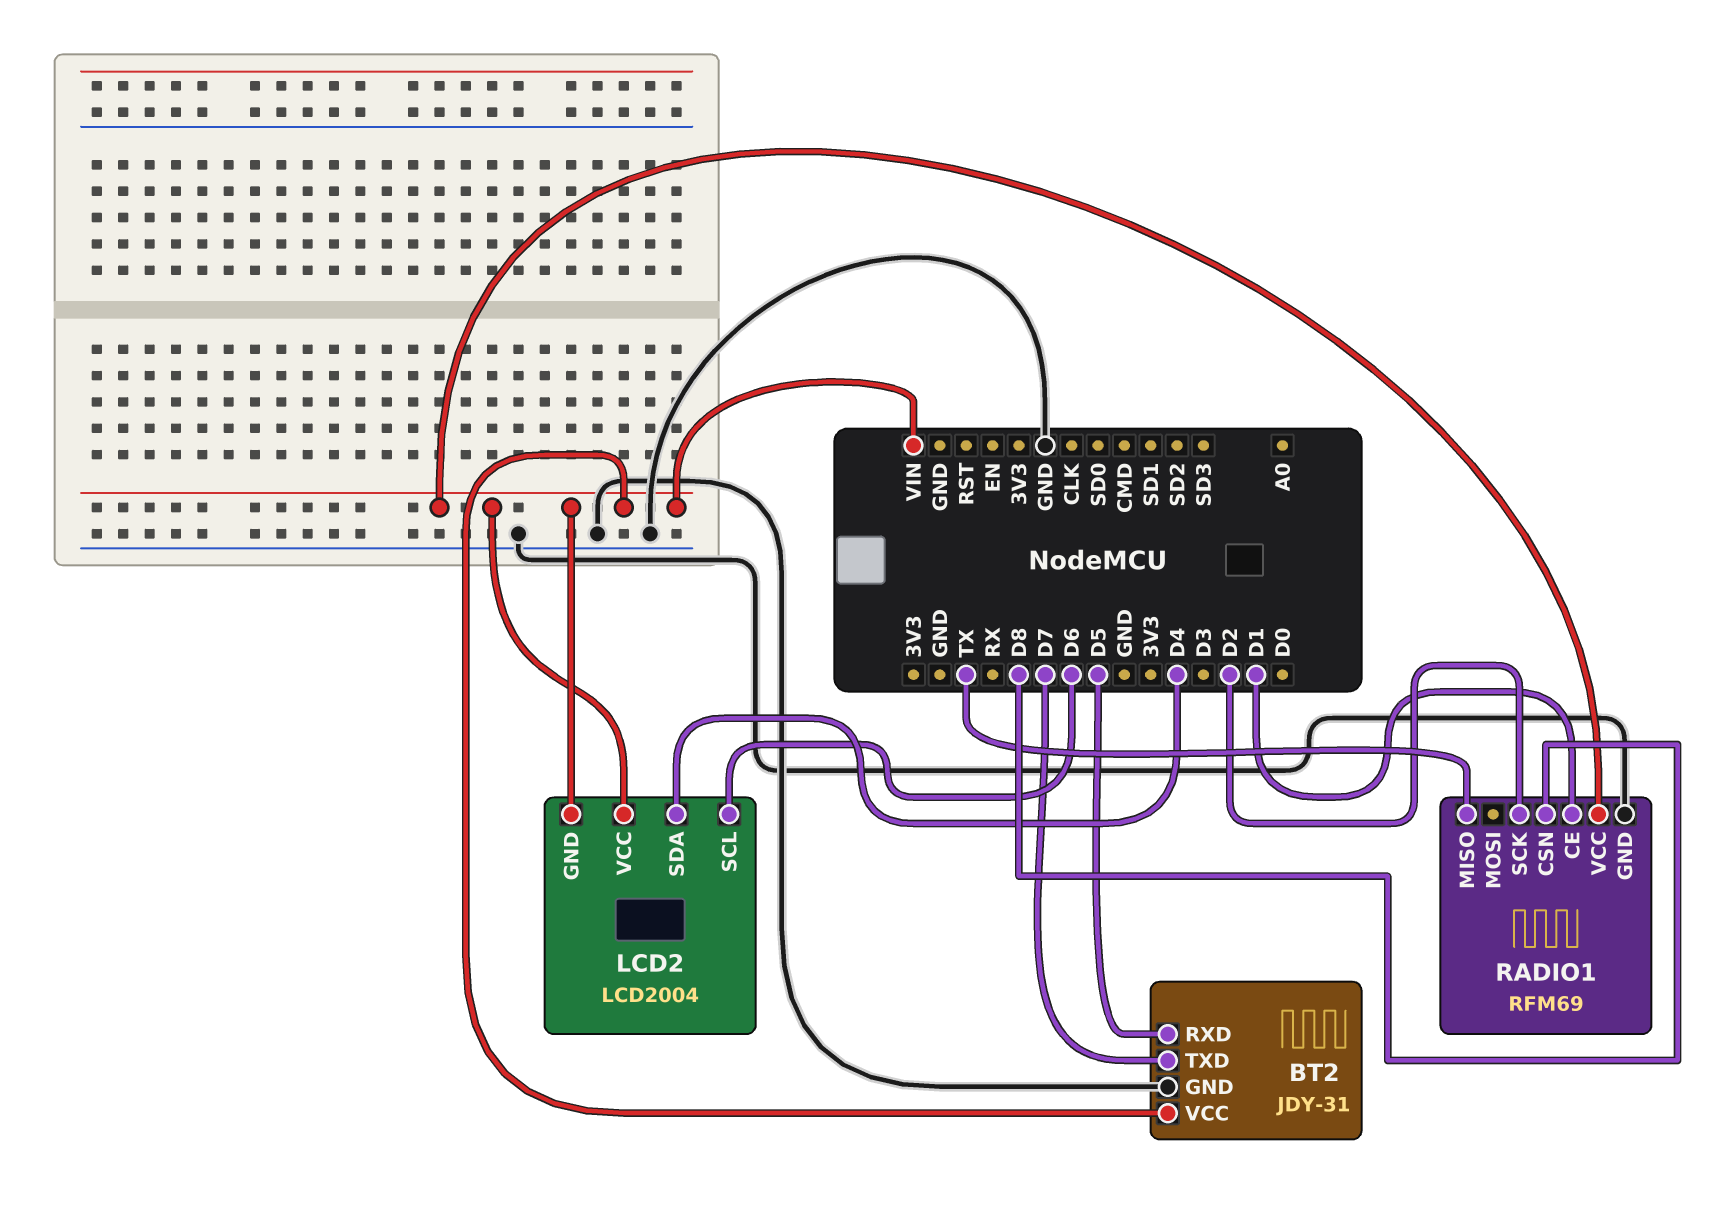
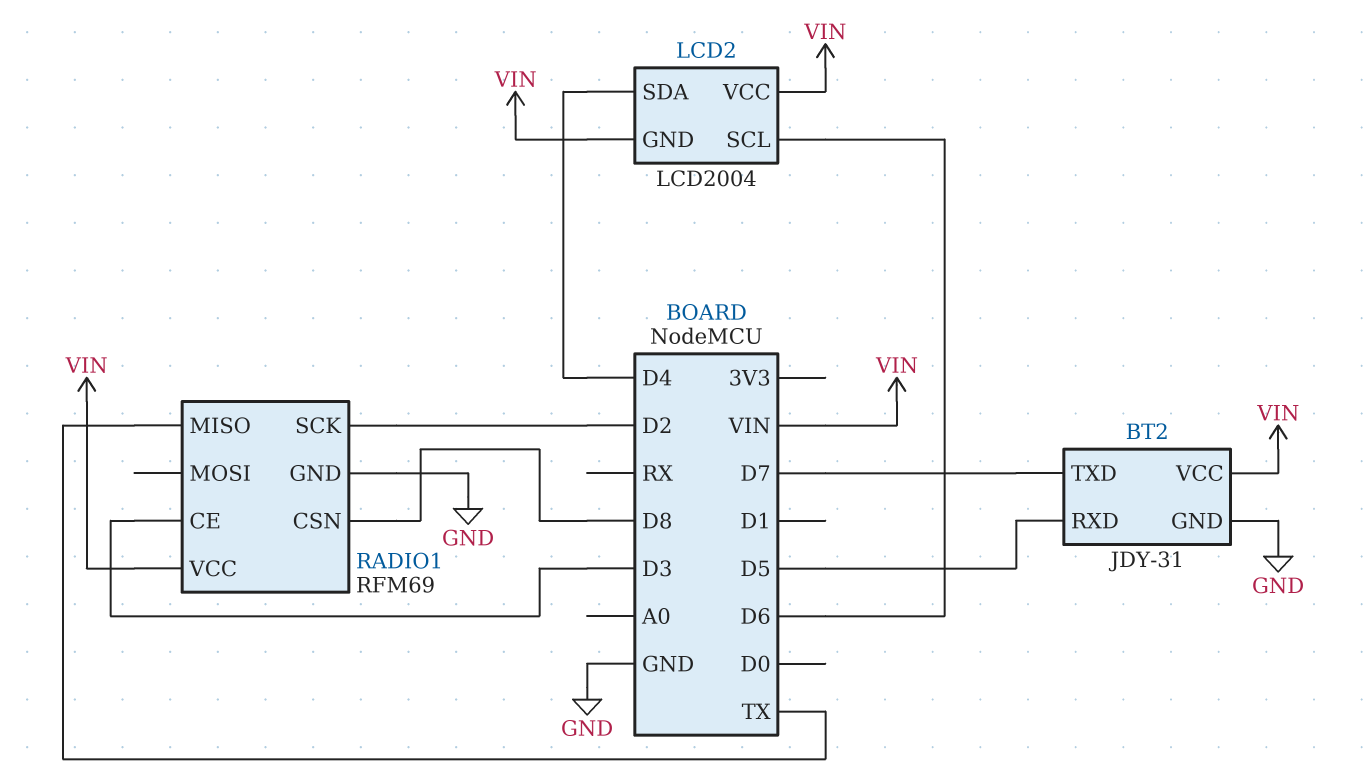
RADIO1 pin CE: D1 -> D3

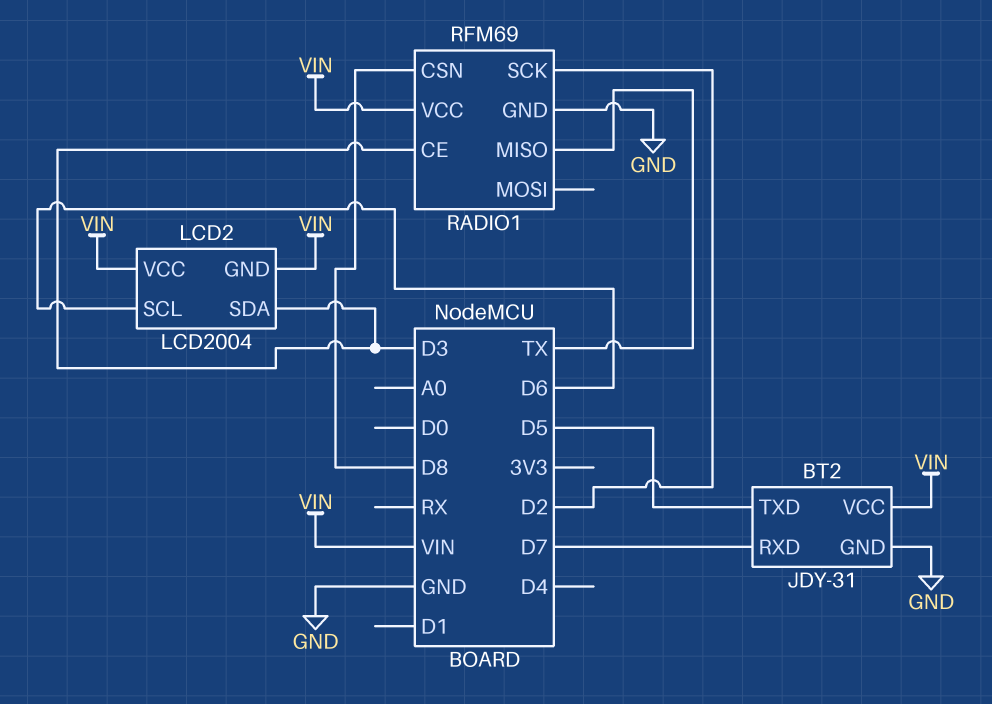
BT2 pin RXD: D5 -> D7
BT2 pin TXD: D7 -> D5
LCD2 pin SDA: D4 -> D3

